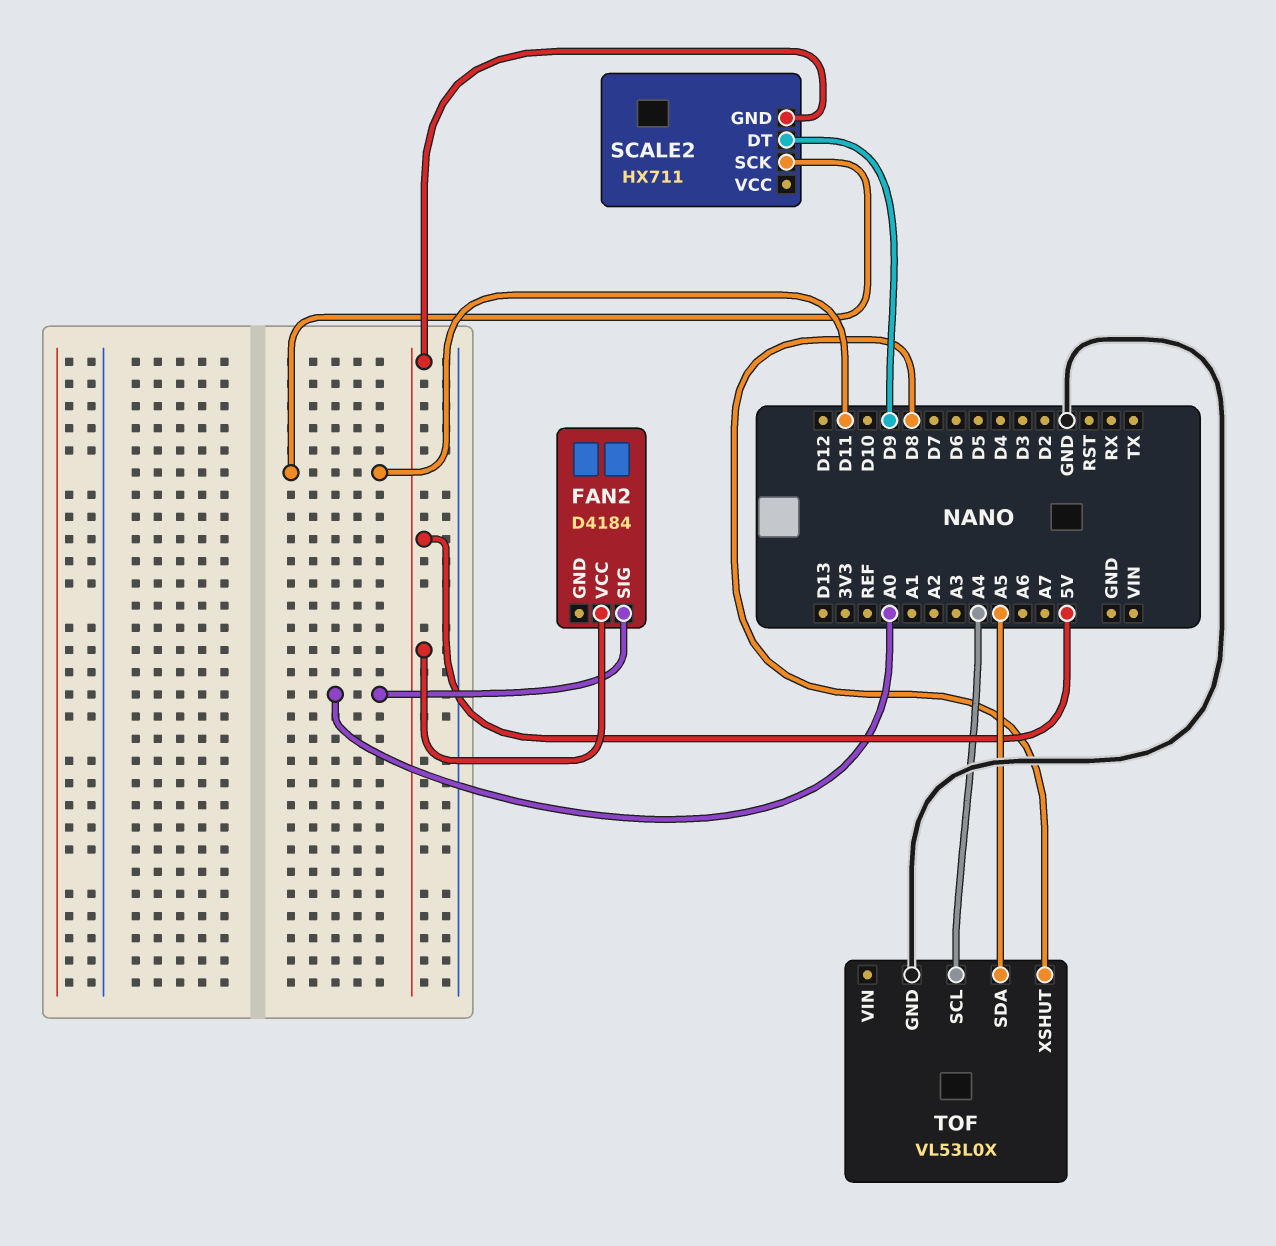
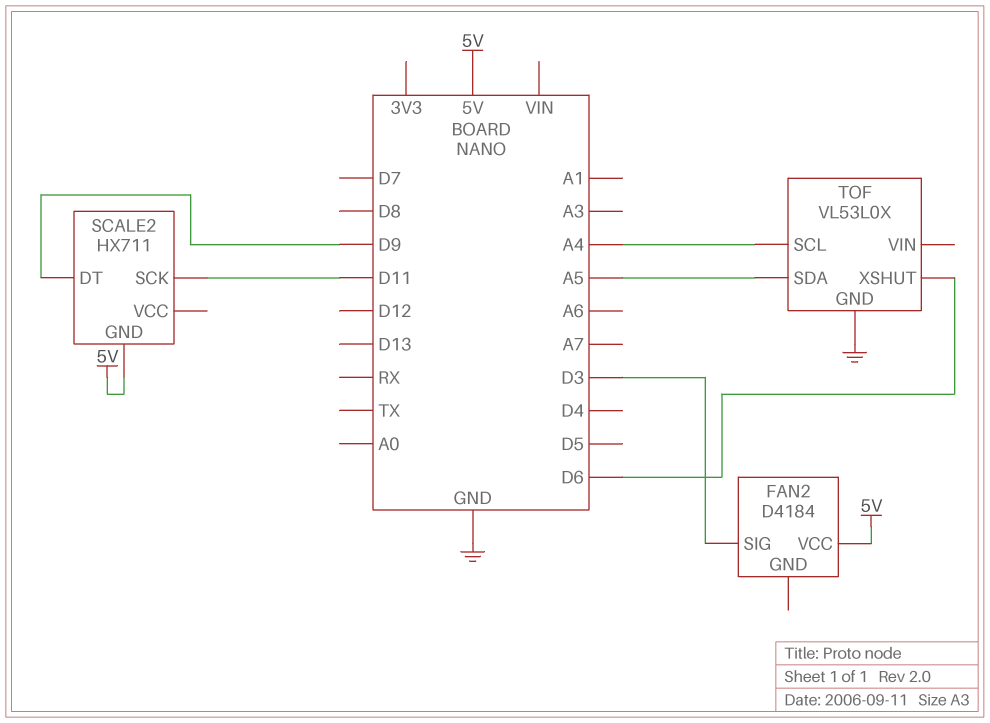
FAN2 pin SIG: A0 -> D3
TOF pin XSHUT: D8 -> D6

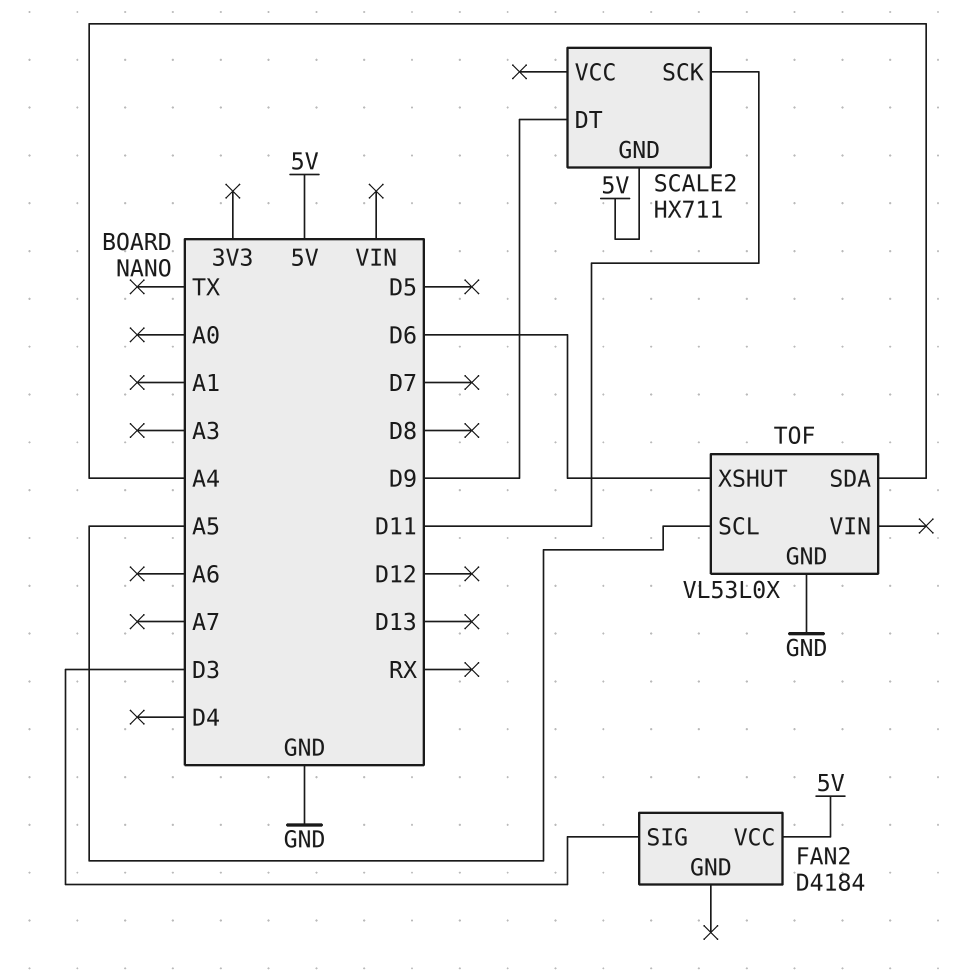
TOF pin SCL: A4 -> A5
TOF pin SDA: A5 -> A4

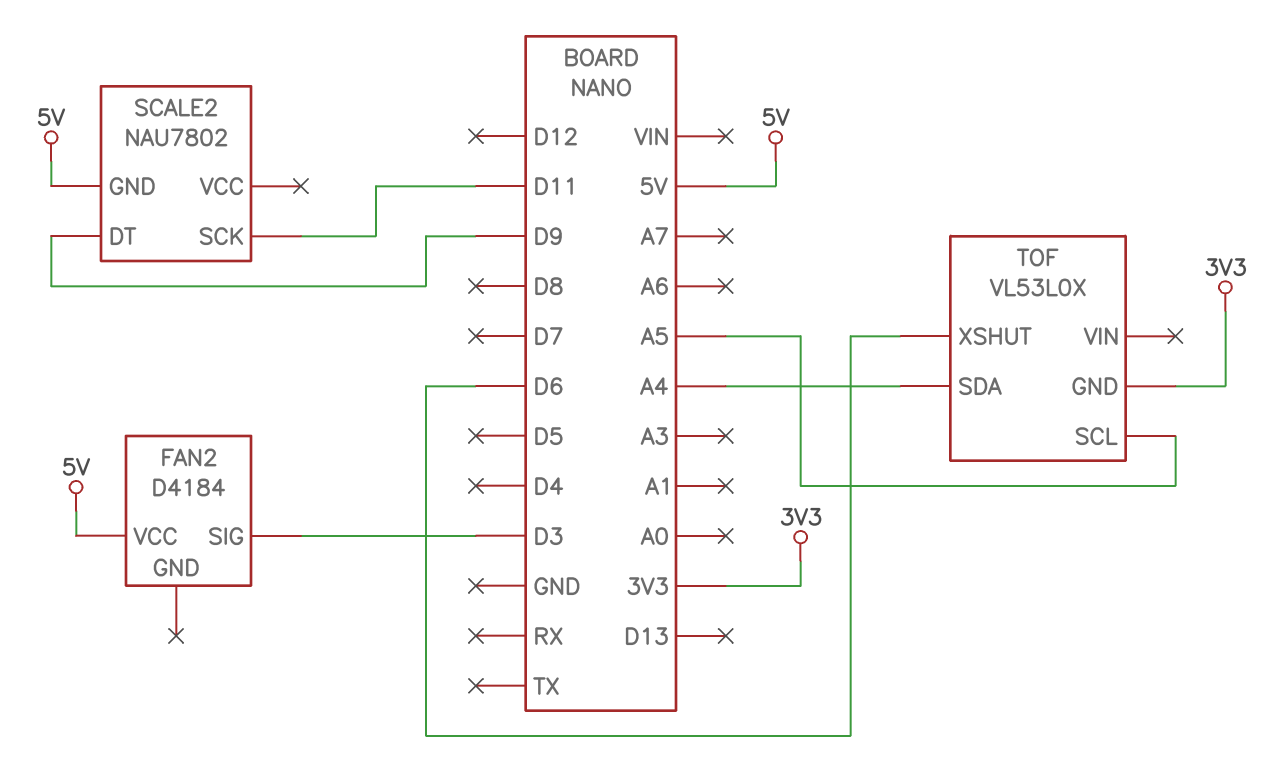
SCALE2: HX711 -> NAU7802
TOF pin GND: GND -> 3V3

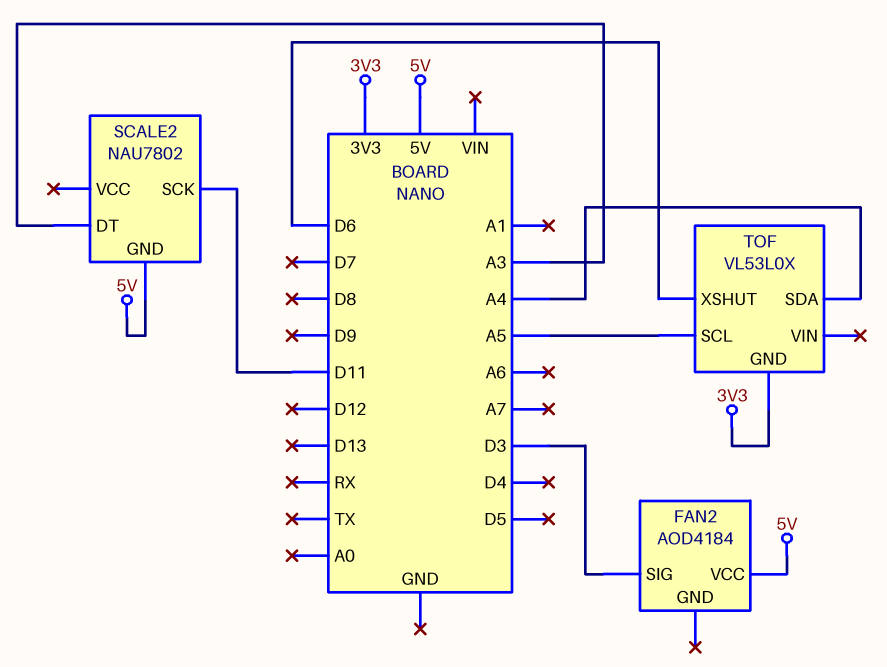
FAN2: D4184 -> AOD4184
SCALE2 pin DT: D9 -> A3

